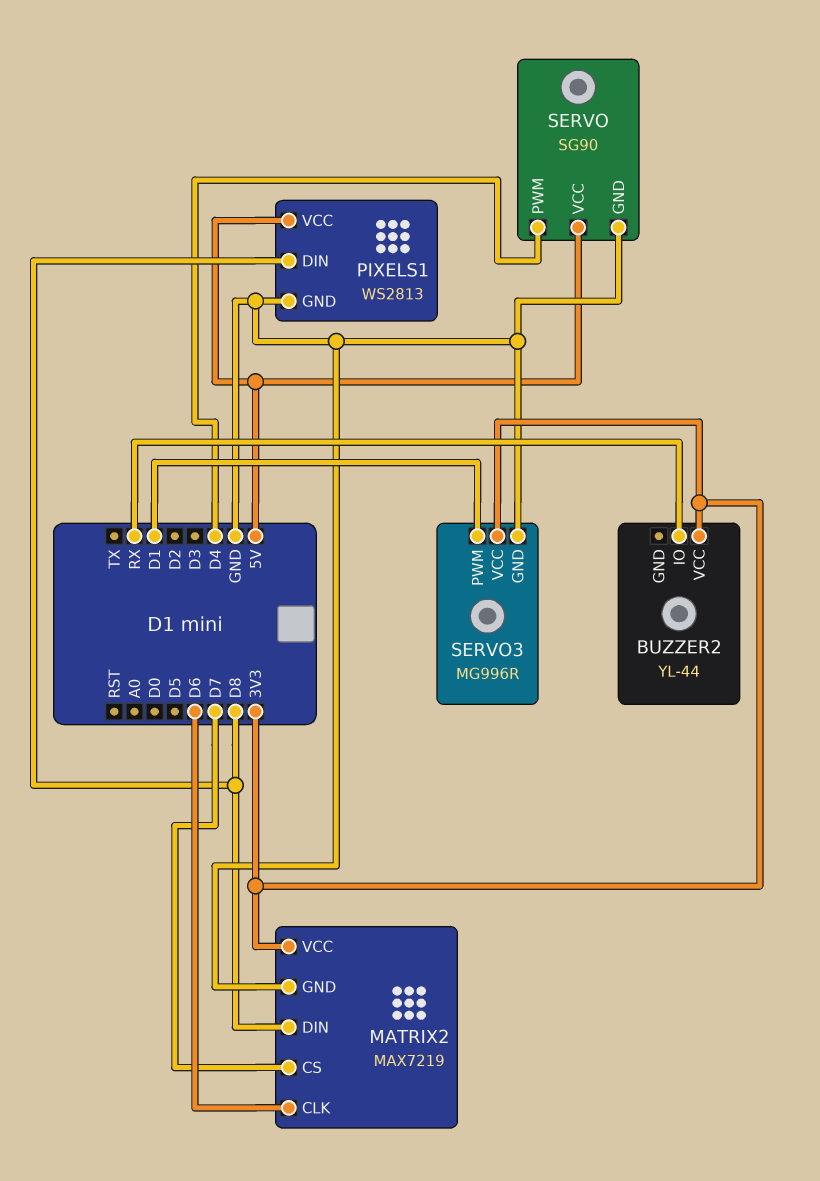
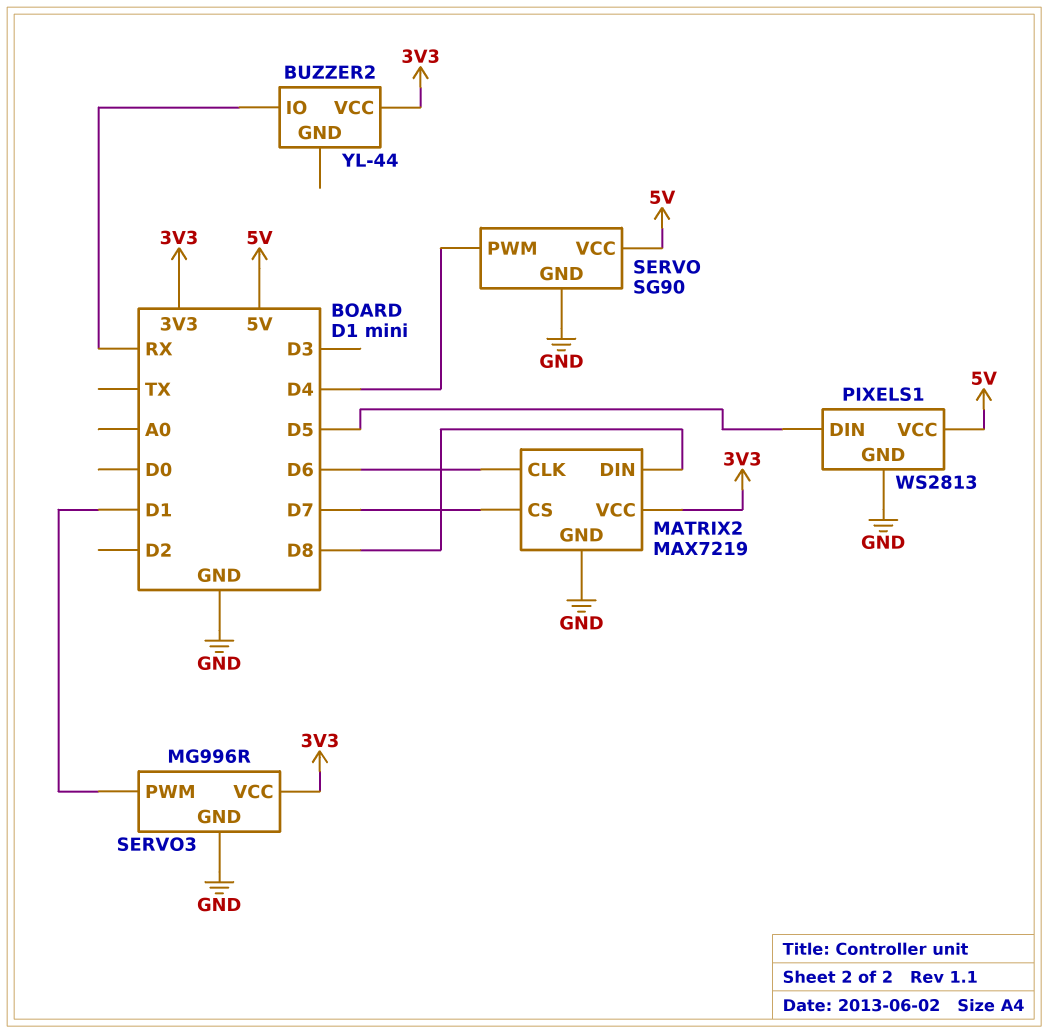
PIXELS1 pin DIN: D8 -> D5

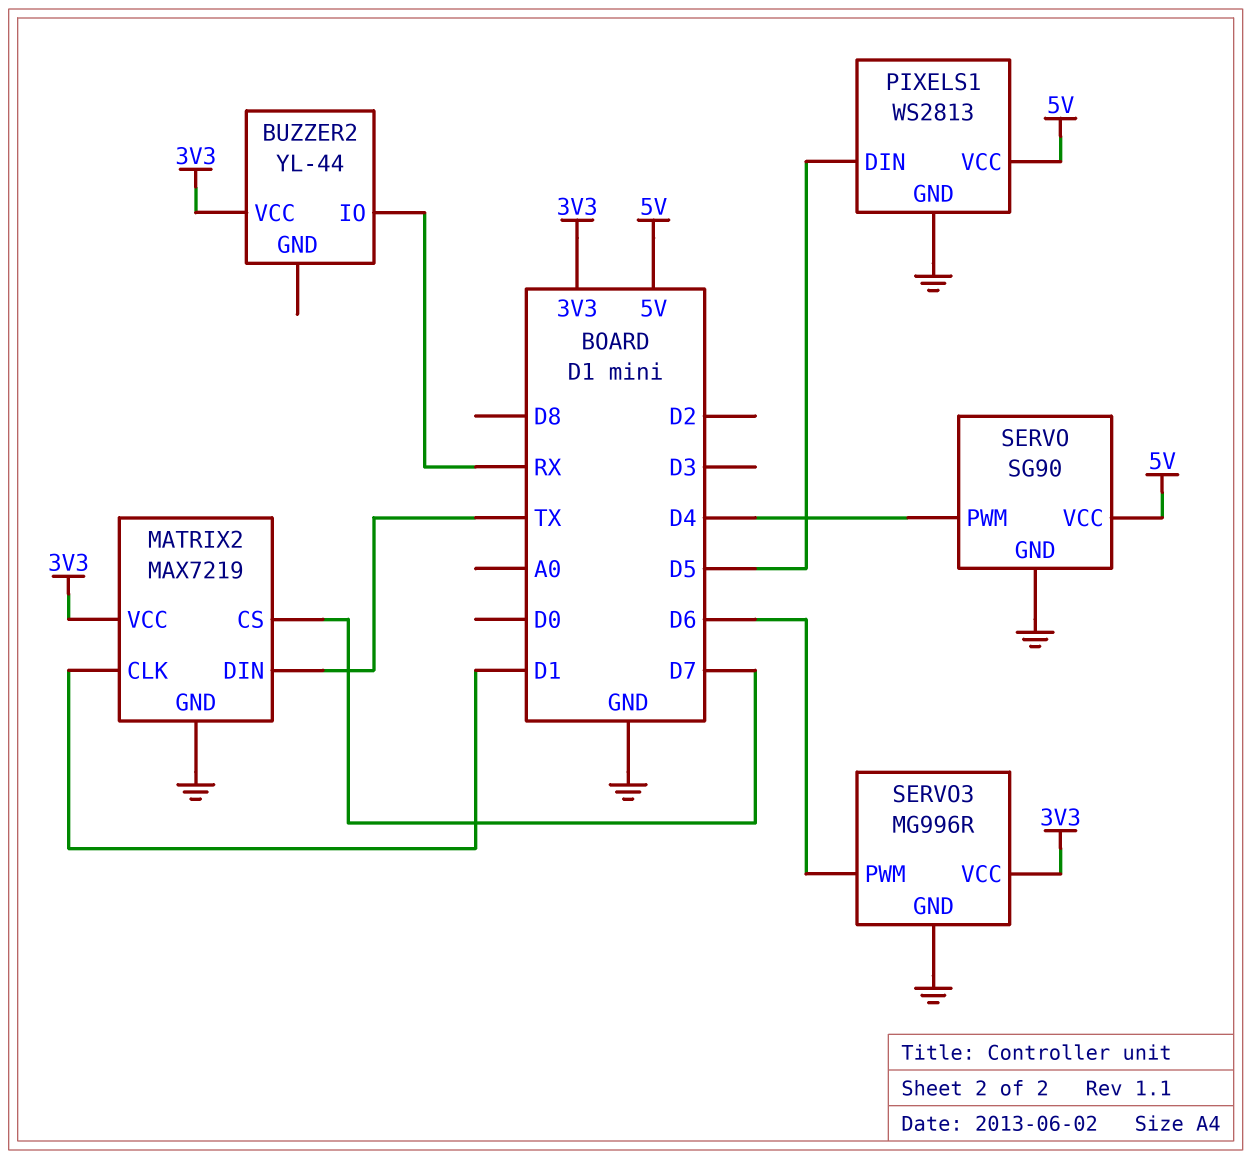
MATRIX2 pin CLK: D6 -> D1
MATRIX2 pin DIN: D8 -> TX
SERVO3 pin PWM: D1 -> D6

